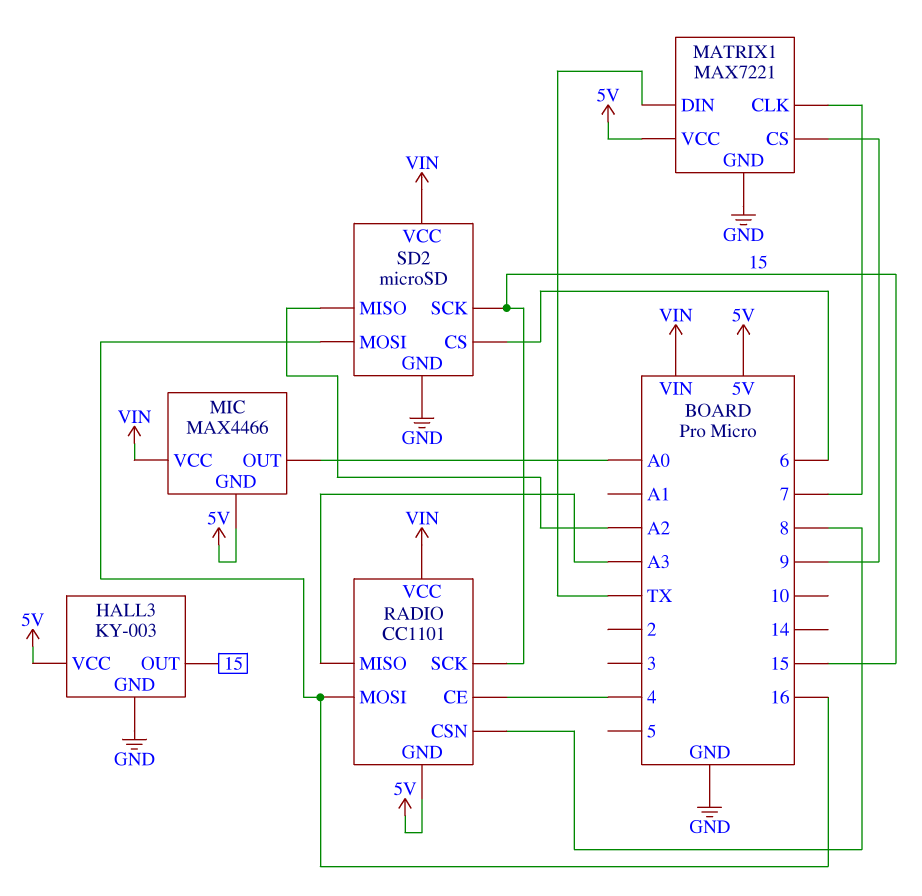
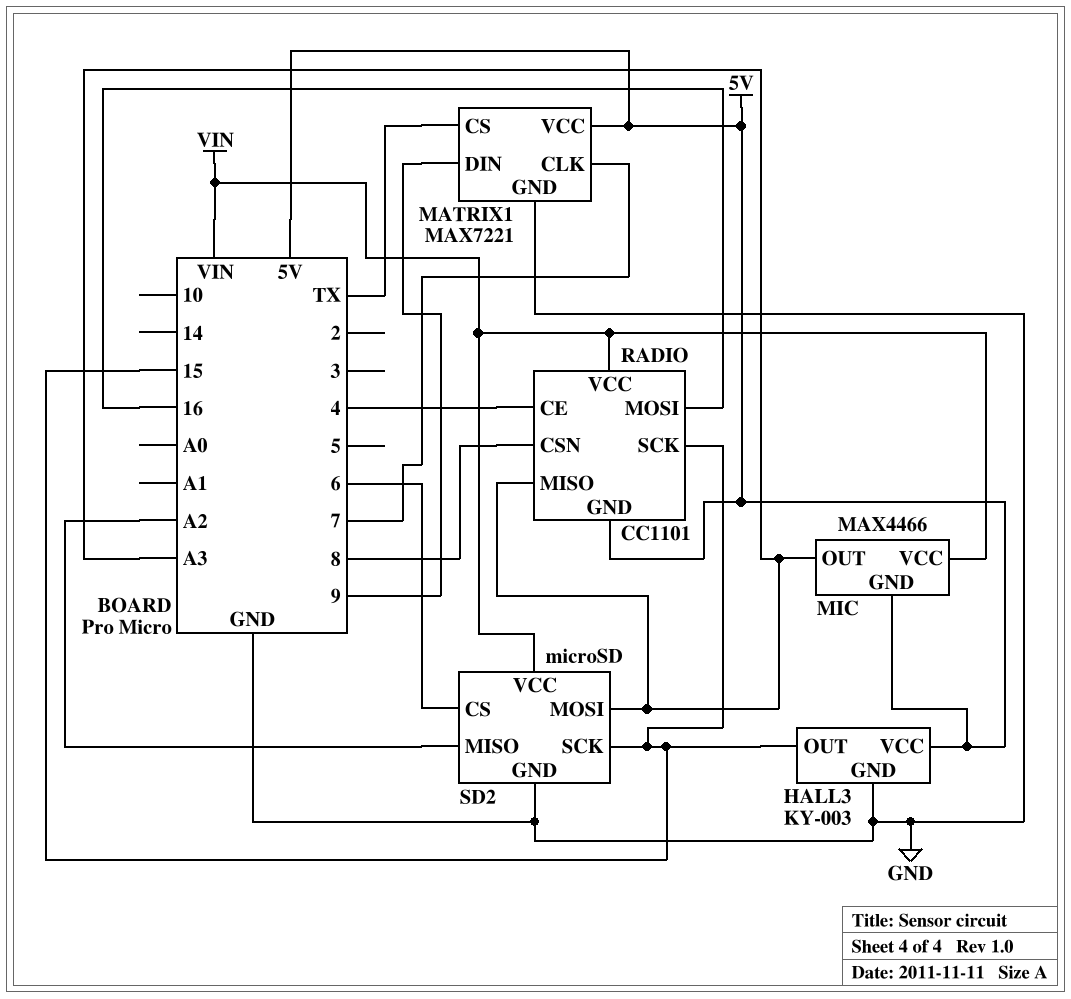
MATRIX1 pin CS: 9 -> TX
MATRIX1 pin DIN: TX -> 9
MIC pin OUT: A0 -> A3
SD2 pin MOSI: 16 -> A3

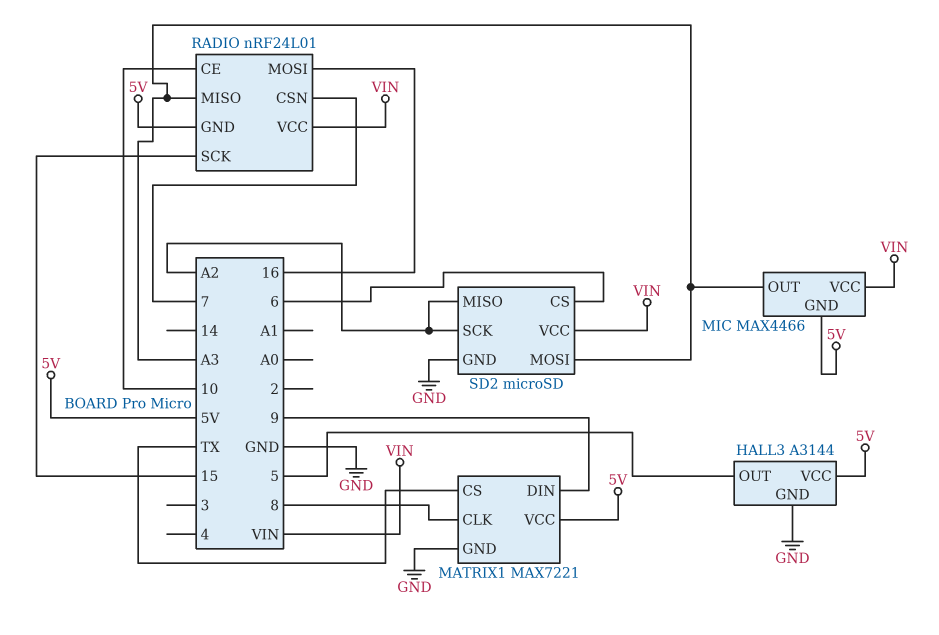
HALL3: KY-003 -> A3144
HALL3 pin OUT: 15 -> 5
MATRIX1 pin CLK: 7 -> 8
RADIO: CC1101 -> nRF24L01
RADIO pin CE: 4 -> 10
RADIO pin CSN: 8 -> 7
SD2 pin SCK: 15 -> A2

